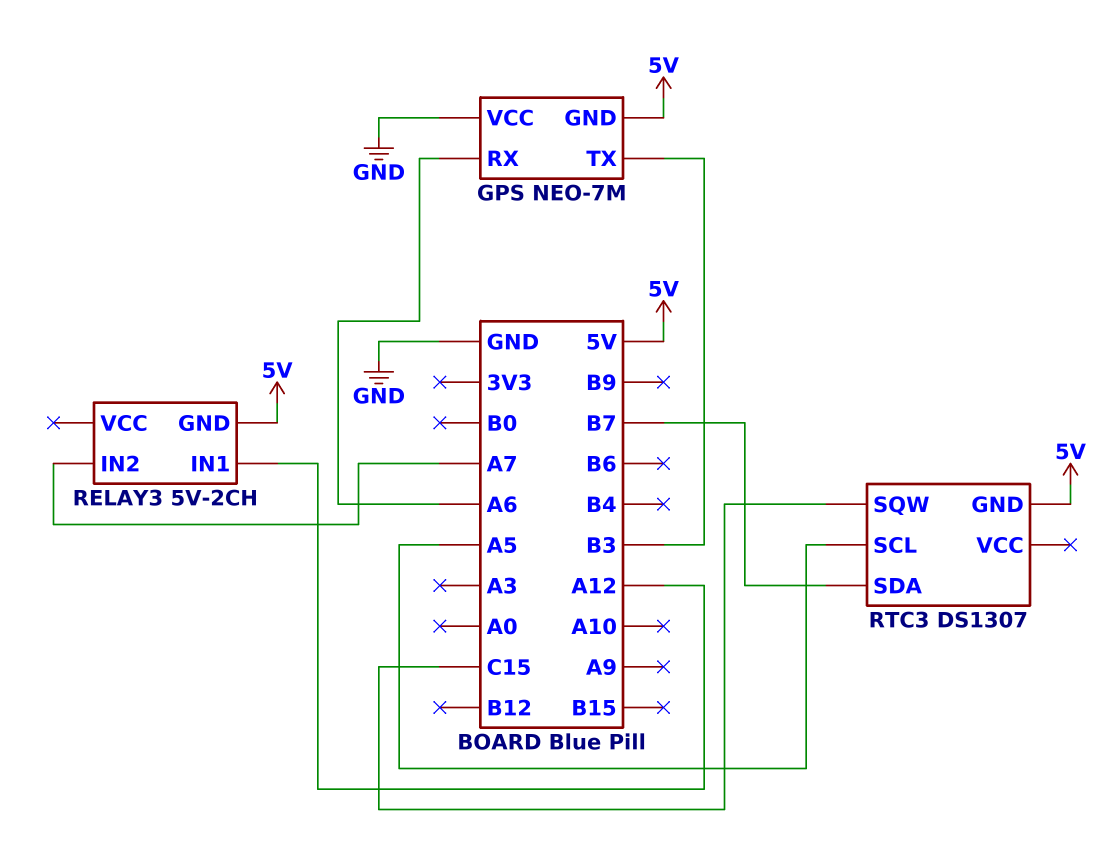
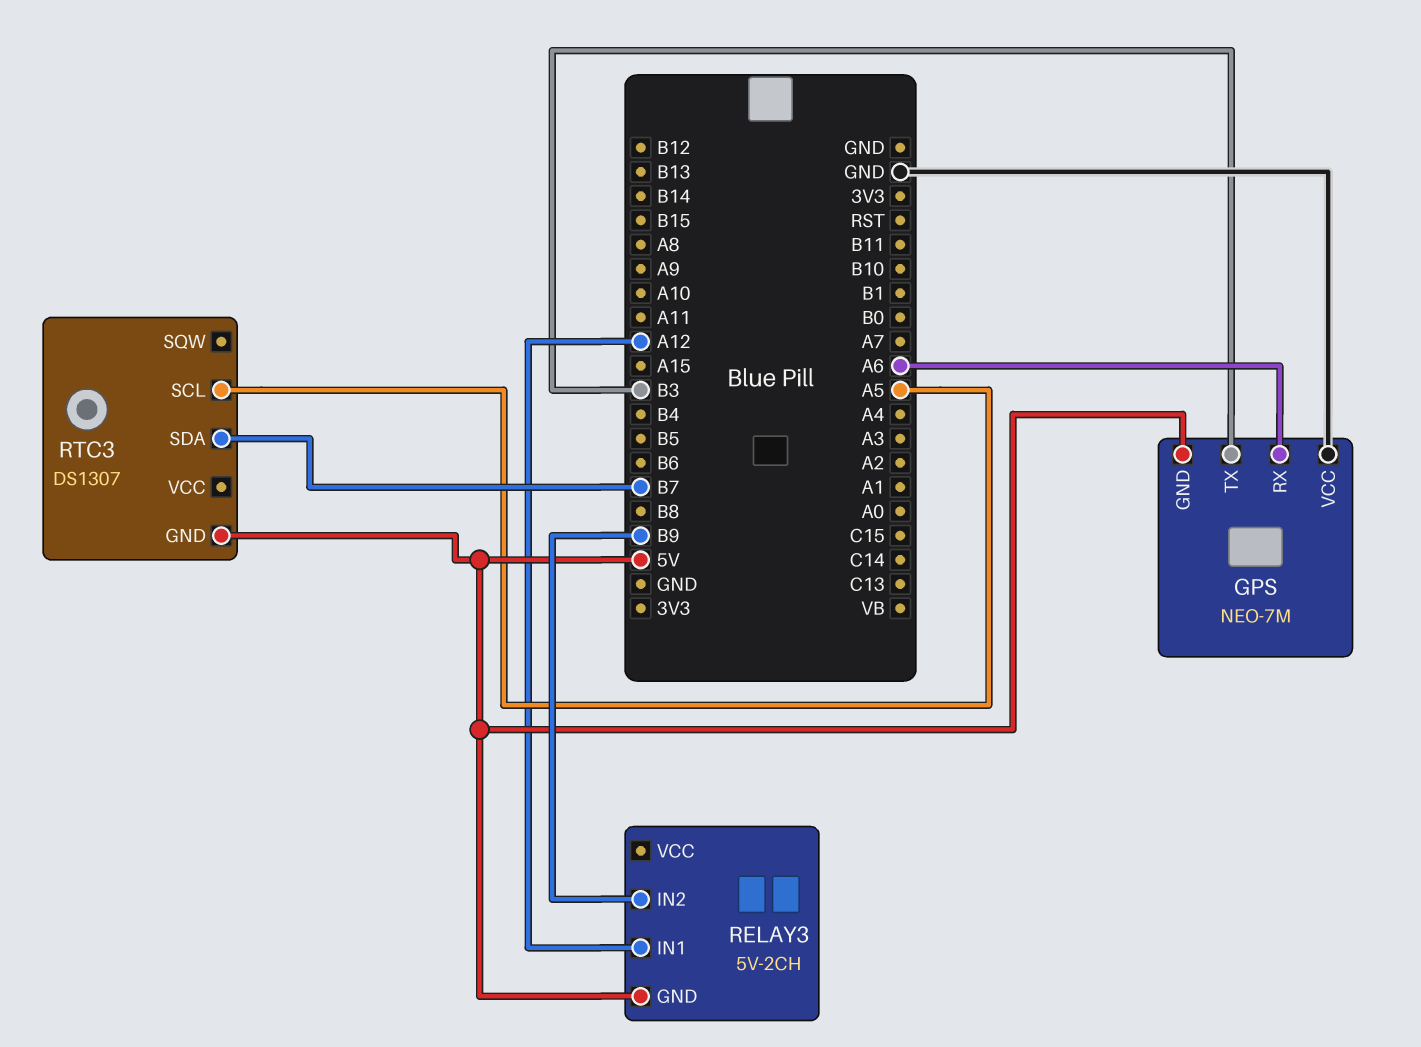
RELAY3 pin IN2: A7 -> B9
RTC3 pin SQW: C15 -> none

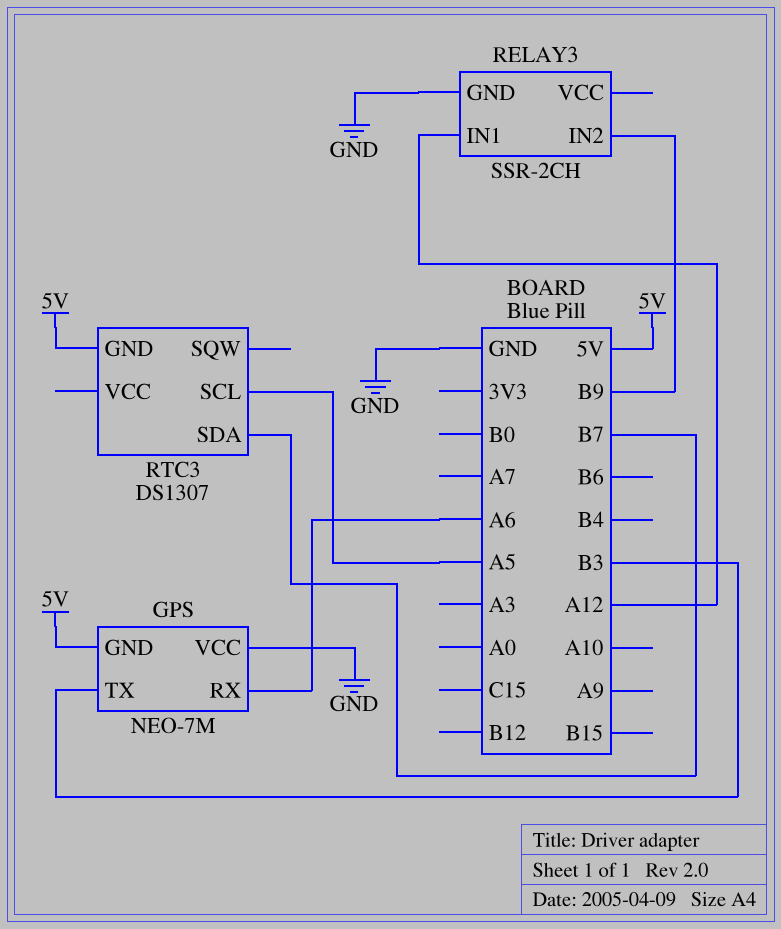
RELAY3: 5V-2CH -> SSR-2CH
RELAY3 pin GND: 5V -> GND

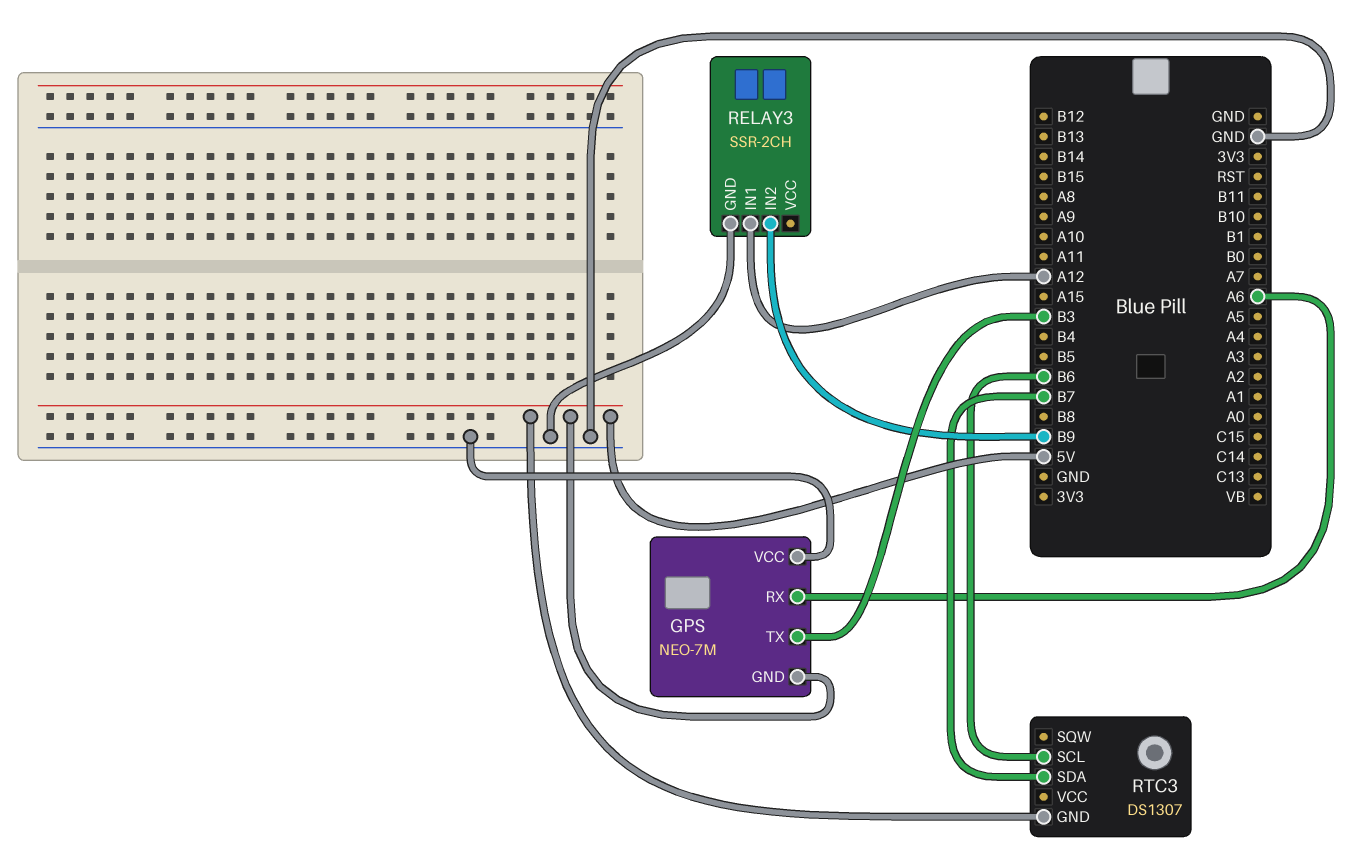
RTC3 pin SCL: A5 -> B6

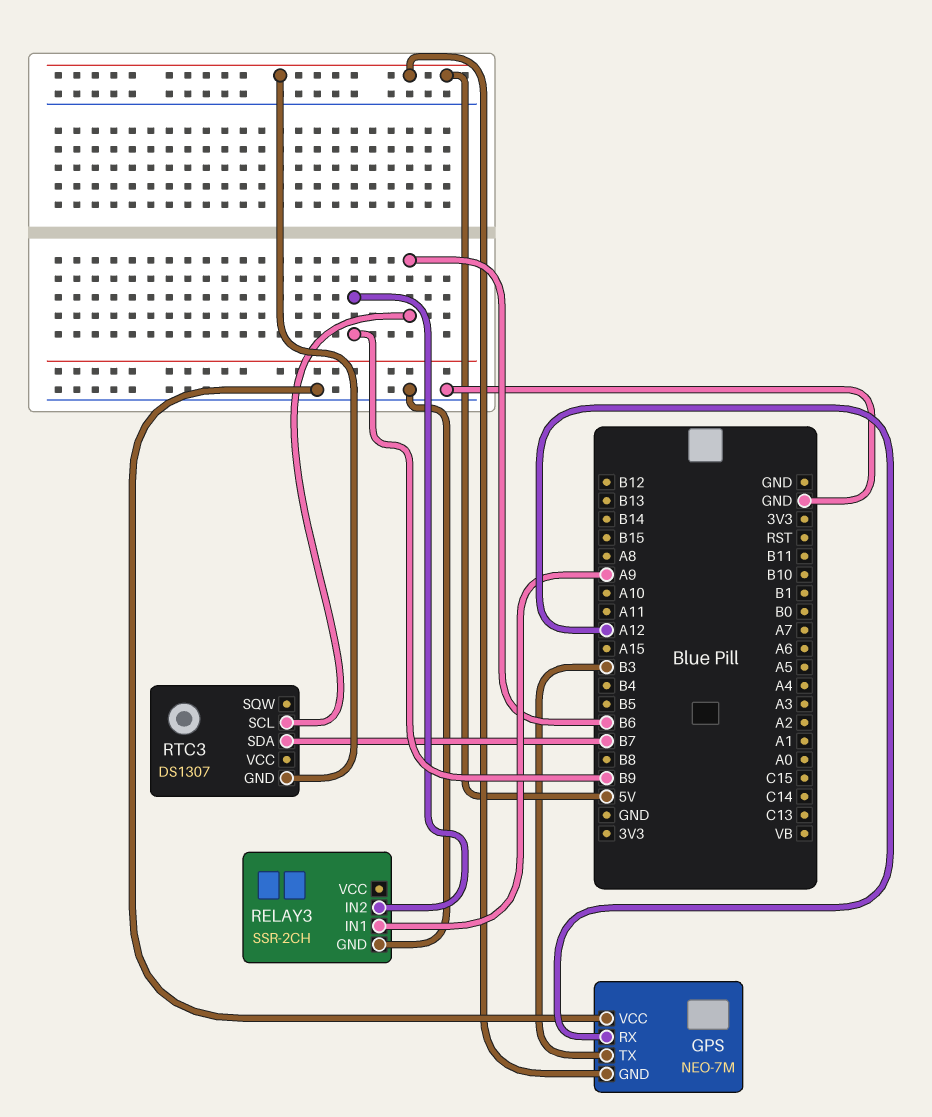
GPS pin RX: A6 -> A12
RELAY3 pin IN1: A12 -> A9

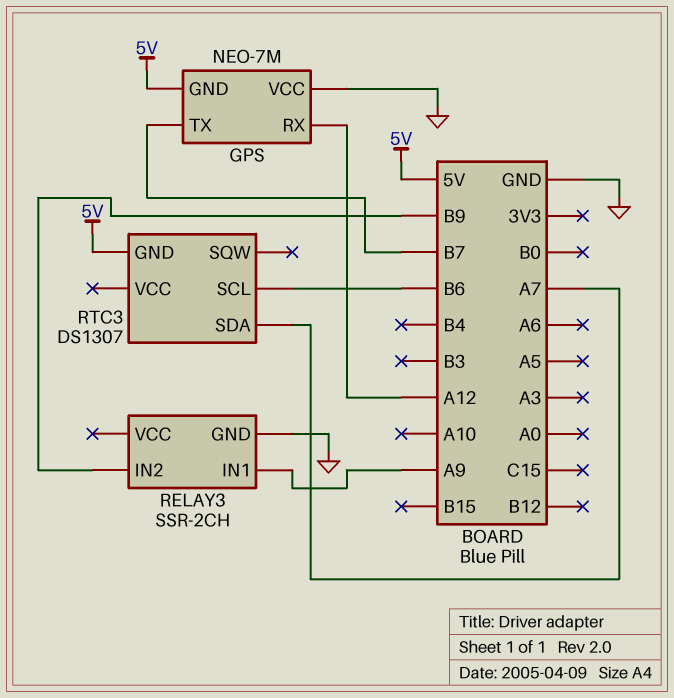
GPS pin TX: B3 -> B7
RTC3 pin SDA: B7 -> A7

